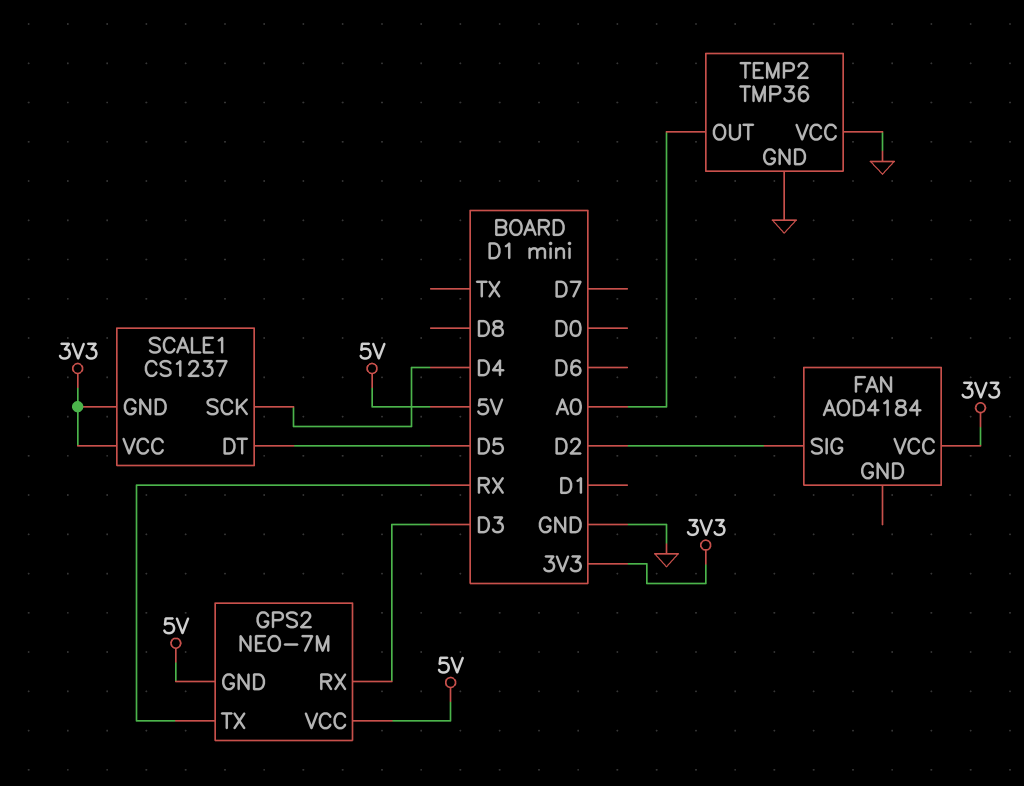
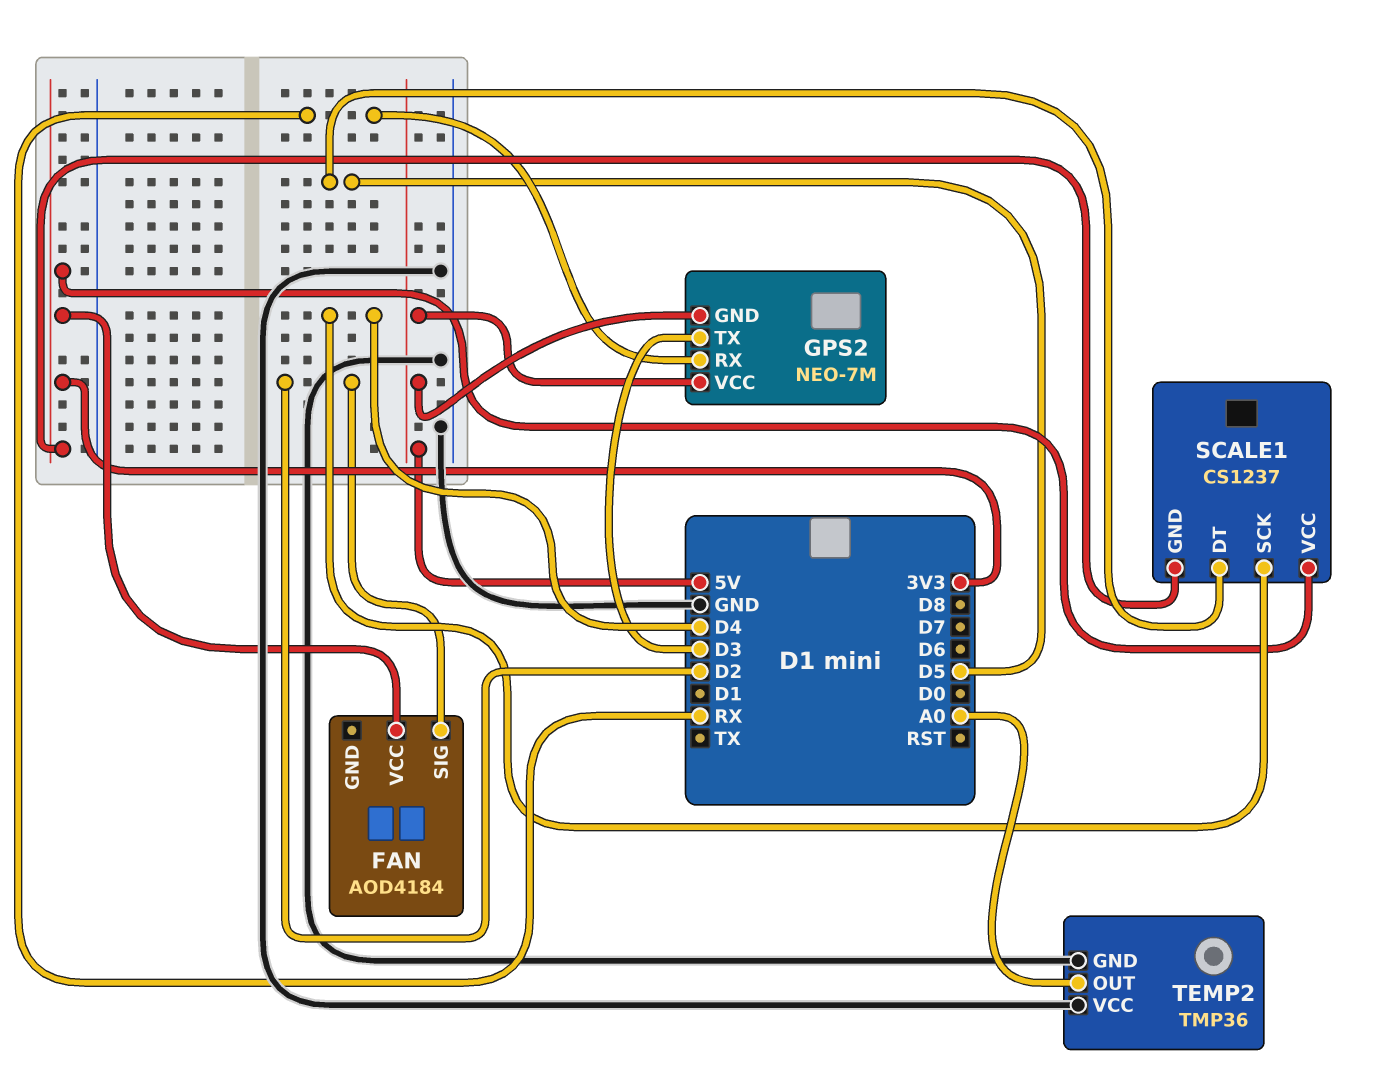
GPS2 pin RX: D3 -> RX
GPS2 pin TX: RX -> D3

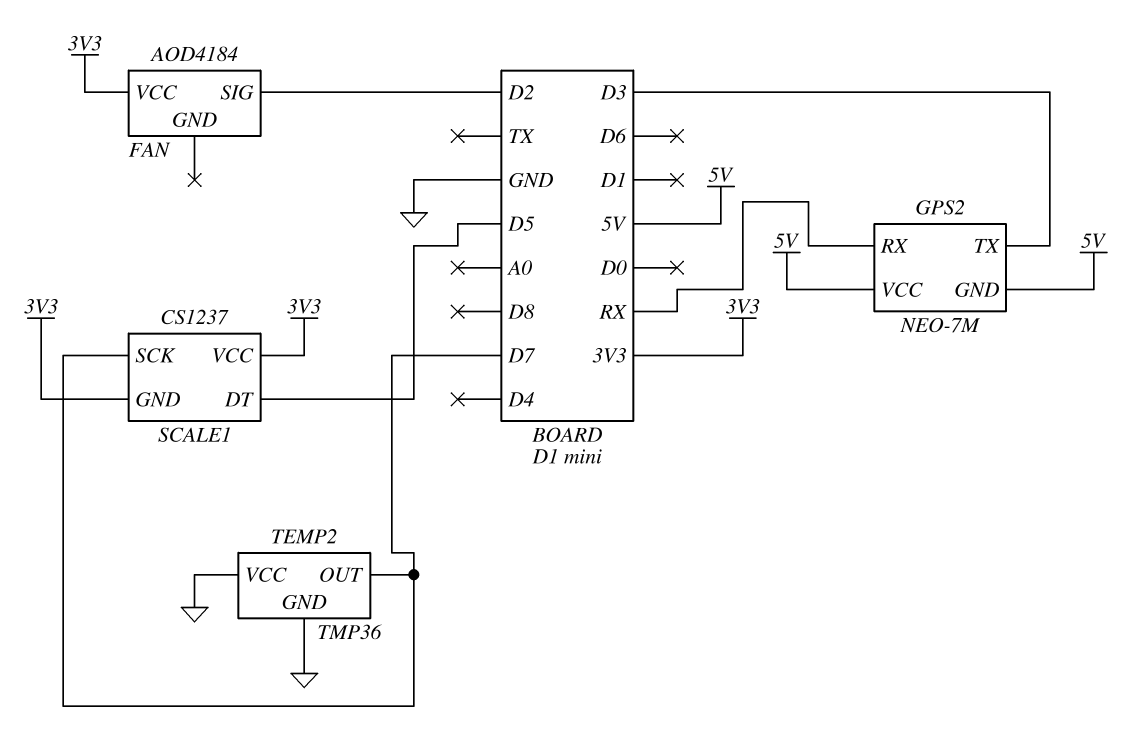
SCALE1 pin SCK: D4 -> D7
TEMP2 pin OUT: A0 -> D7

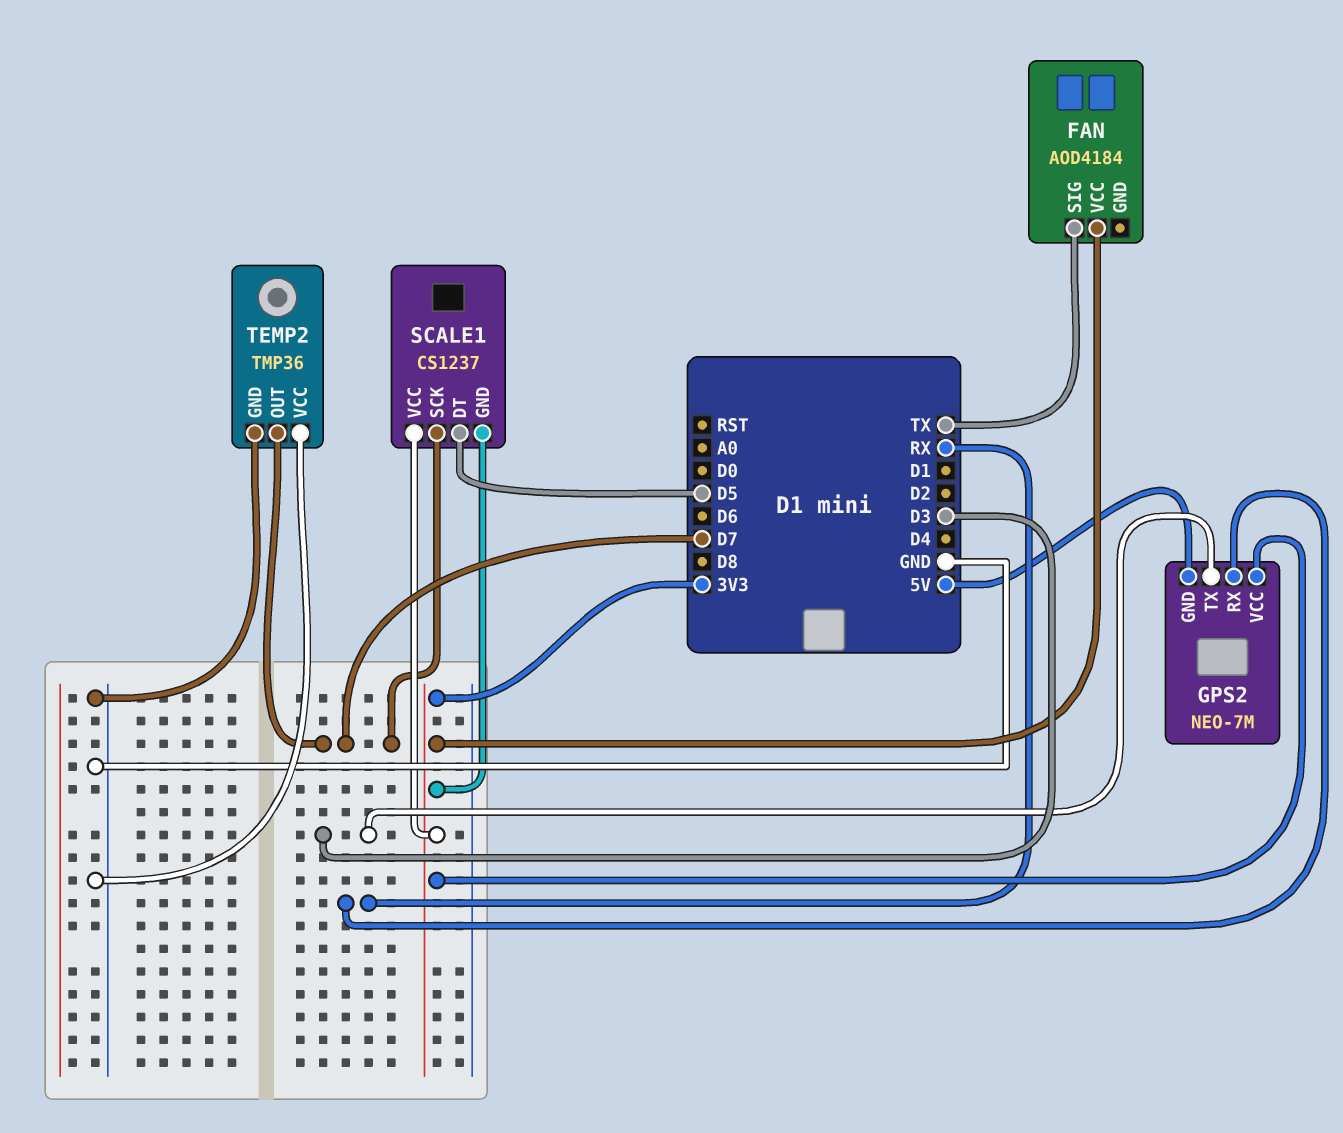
FAN pin SIG: D2 -> TX
GPS2 pin VCC: 5V -> 3V3

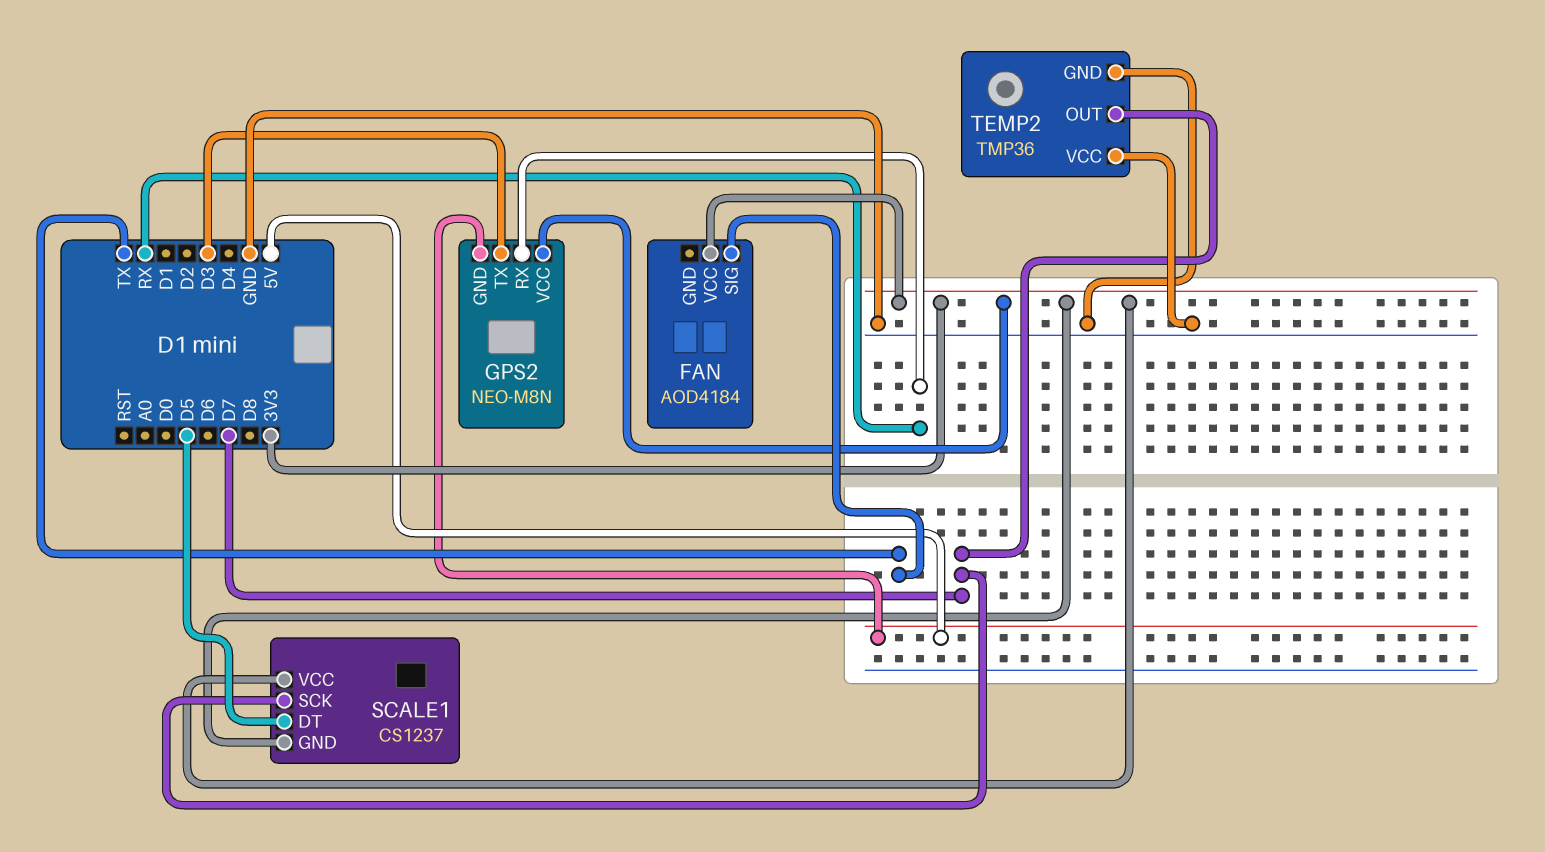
GPS2: NEO-7M -> NEO-M8N

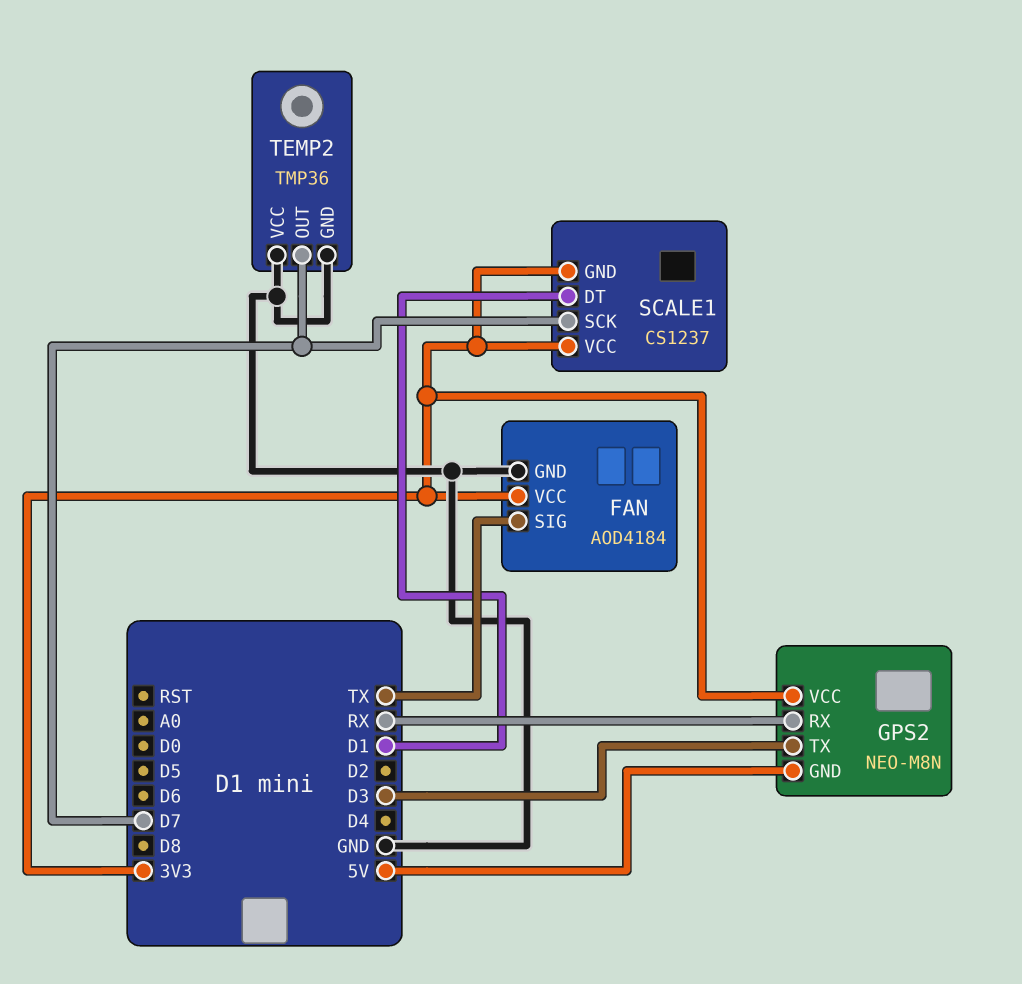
FAN pin GND: none -> GND
SCALE1 pin DT: D5 -> D1

